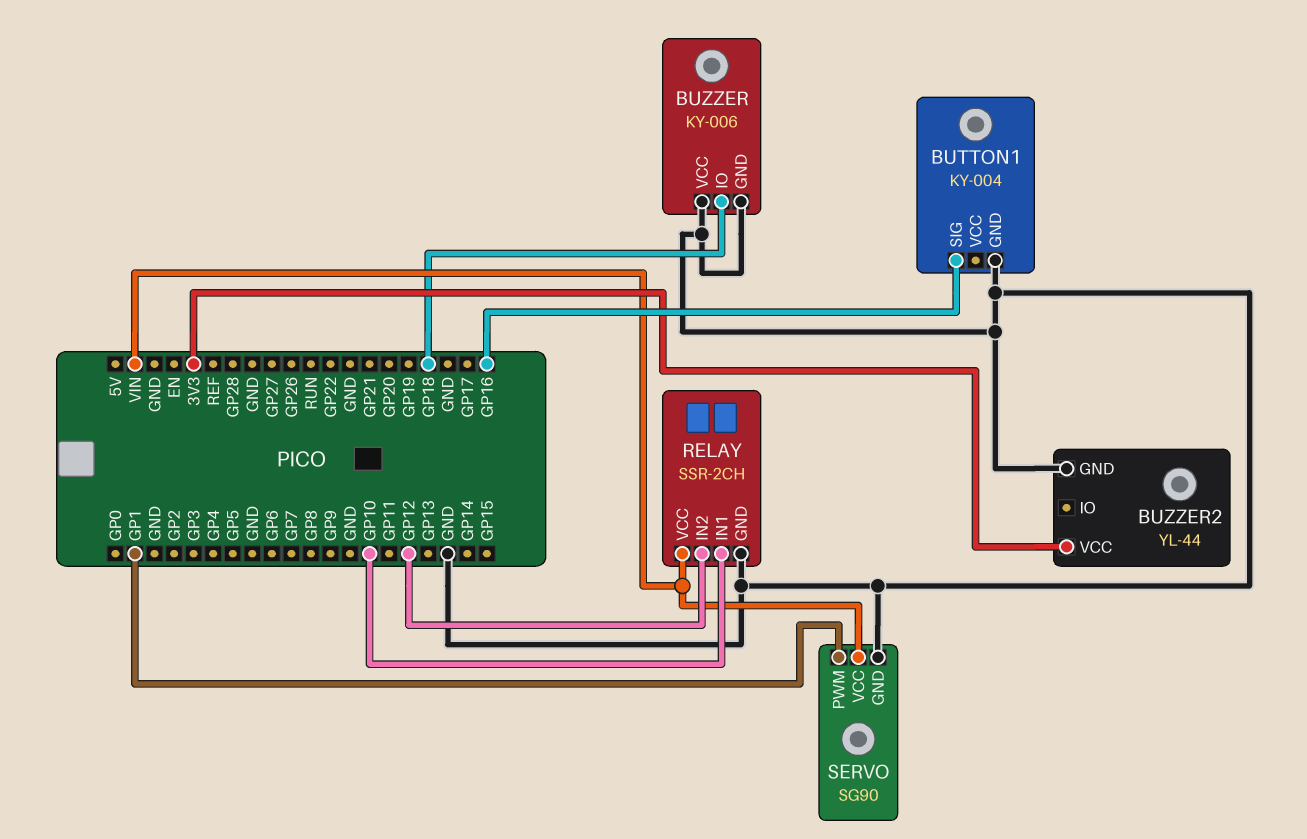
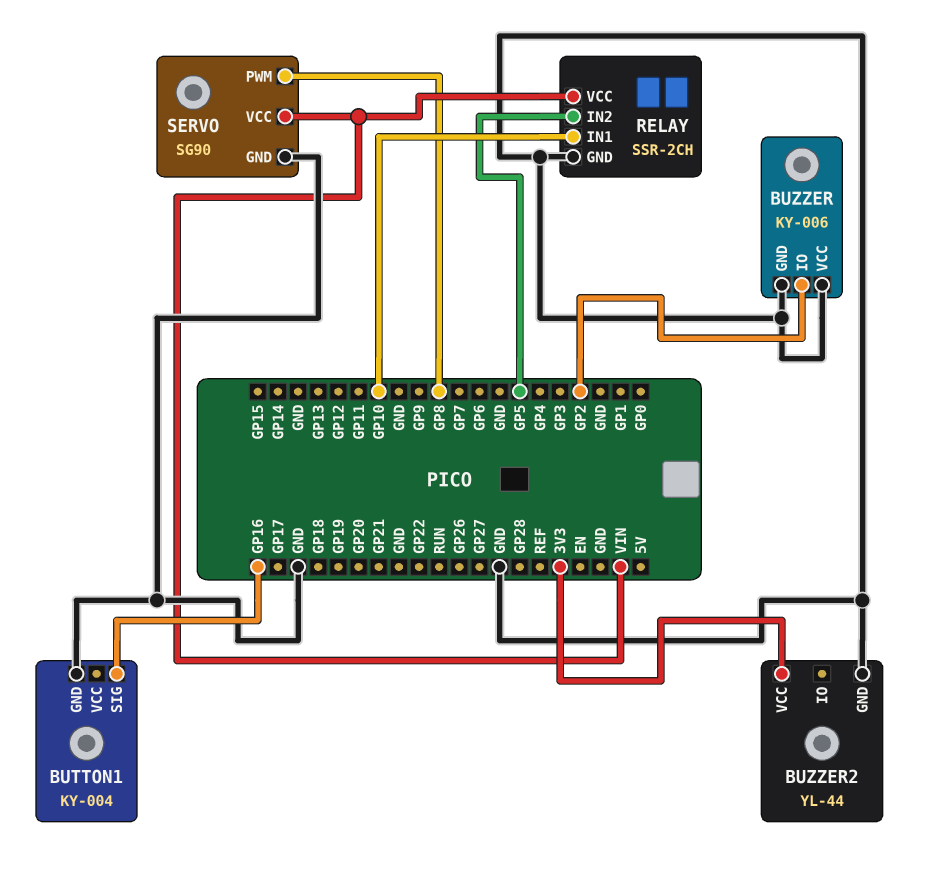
BUZZER pin IO: GP18 -> GP2
RELAY pin IN2: GP12 -> GP5
SERVO pin PWM: GP1 -> GP8

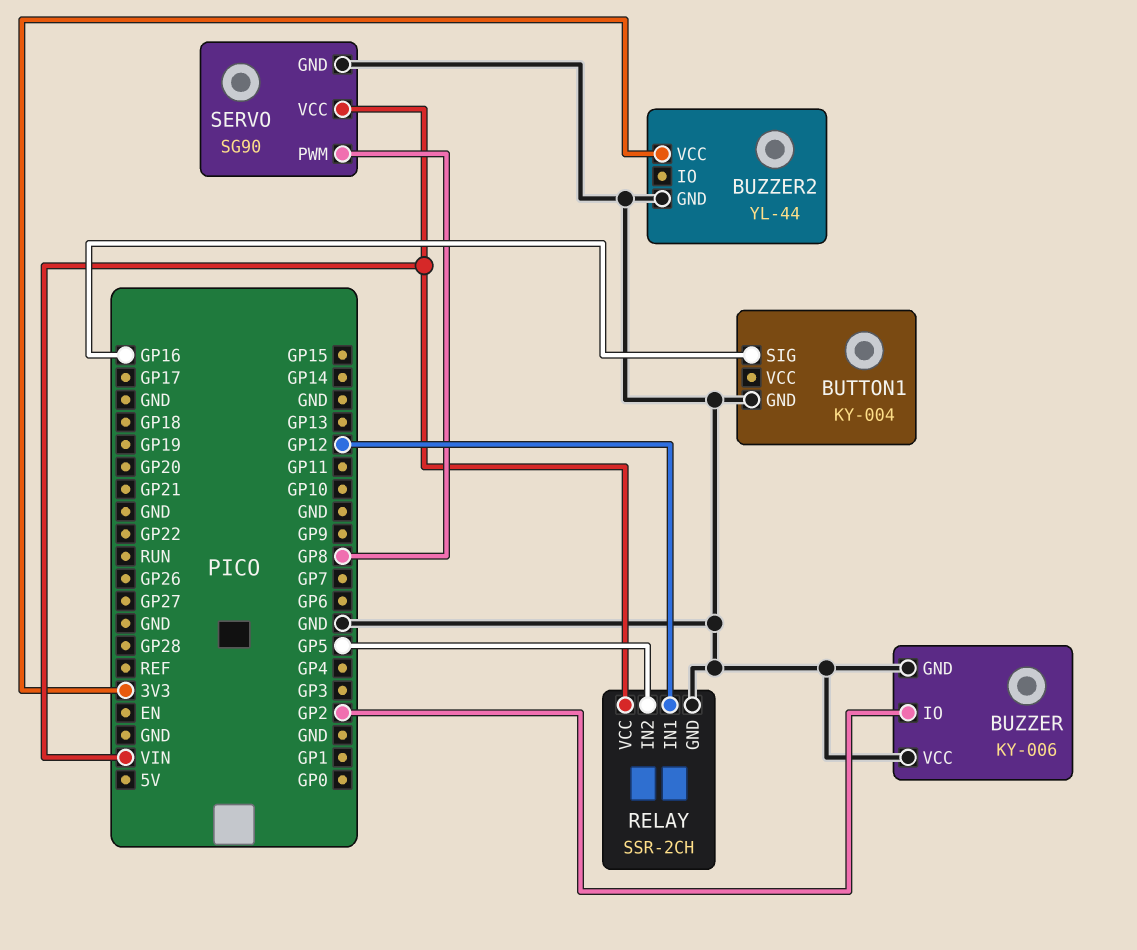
RELAY pin IN1: GP10 -> GP12

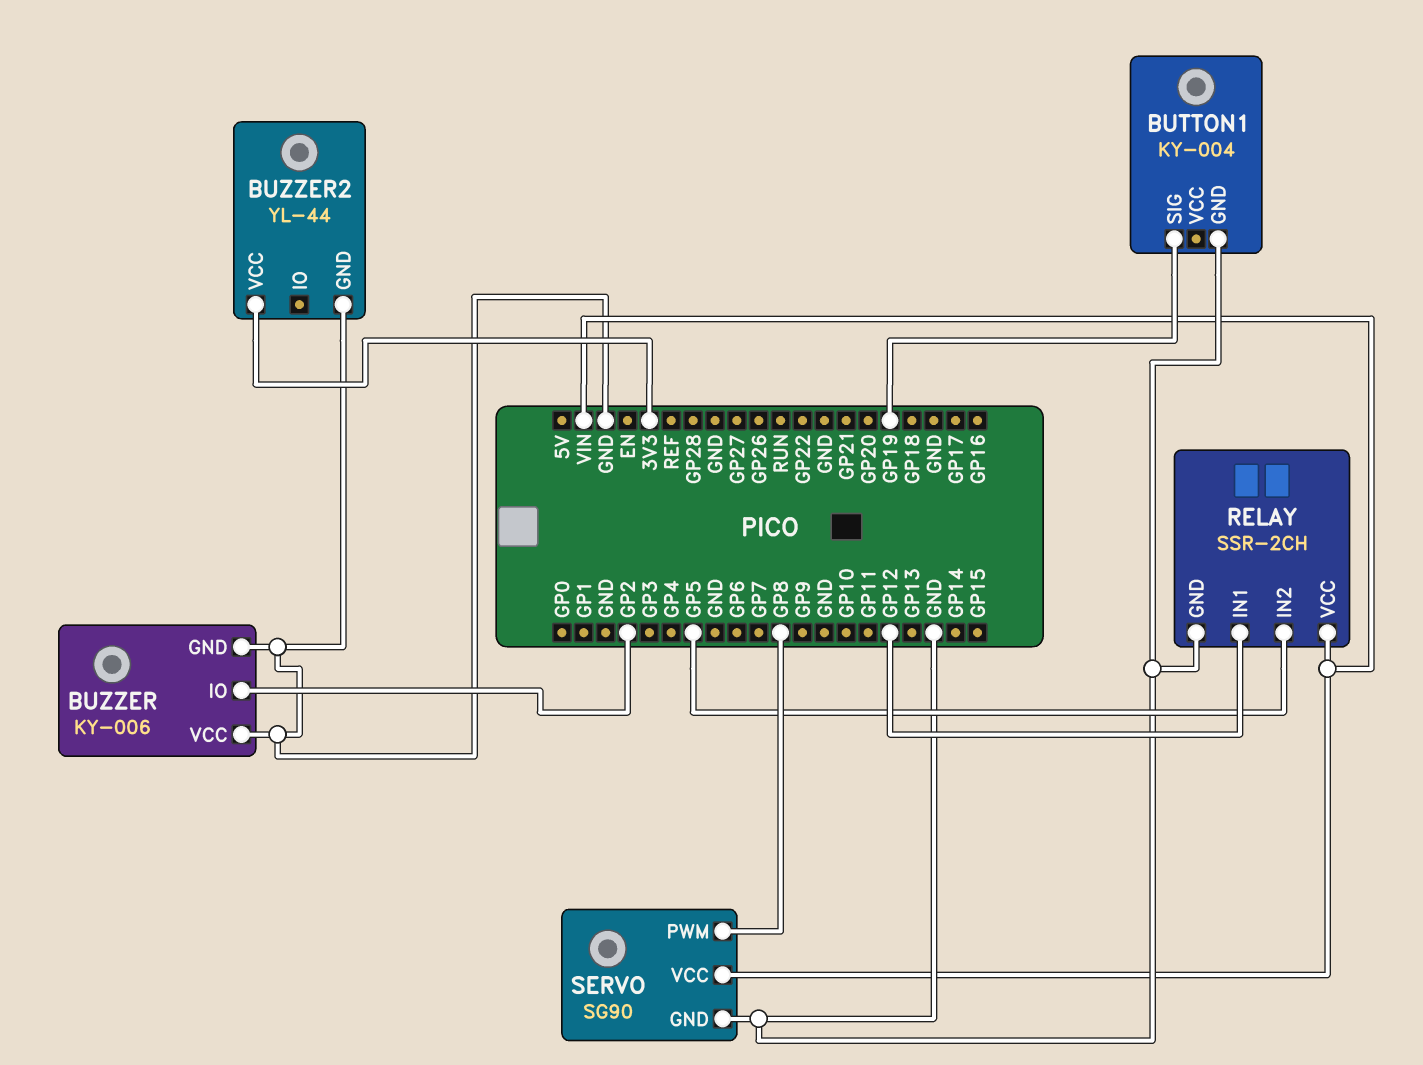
BUTTON1 pin SIG: GP16 -> GP19

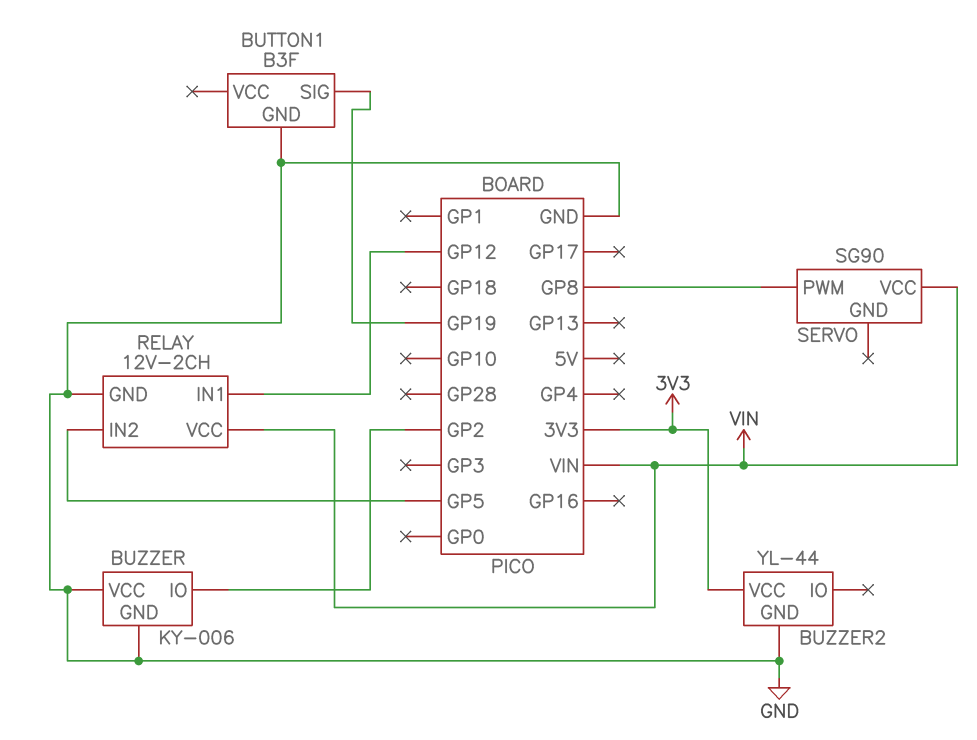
BUTTON1: KY-004 -> B3F
RELAY: SSR-2CH -> 12V-2CH
SERVO pin GND: GND -> none

